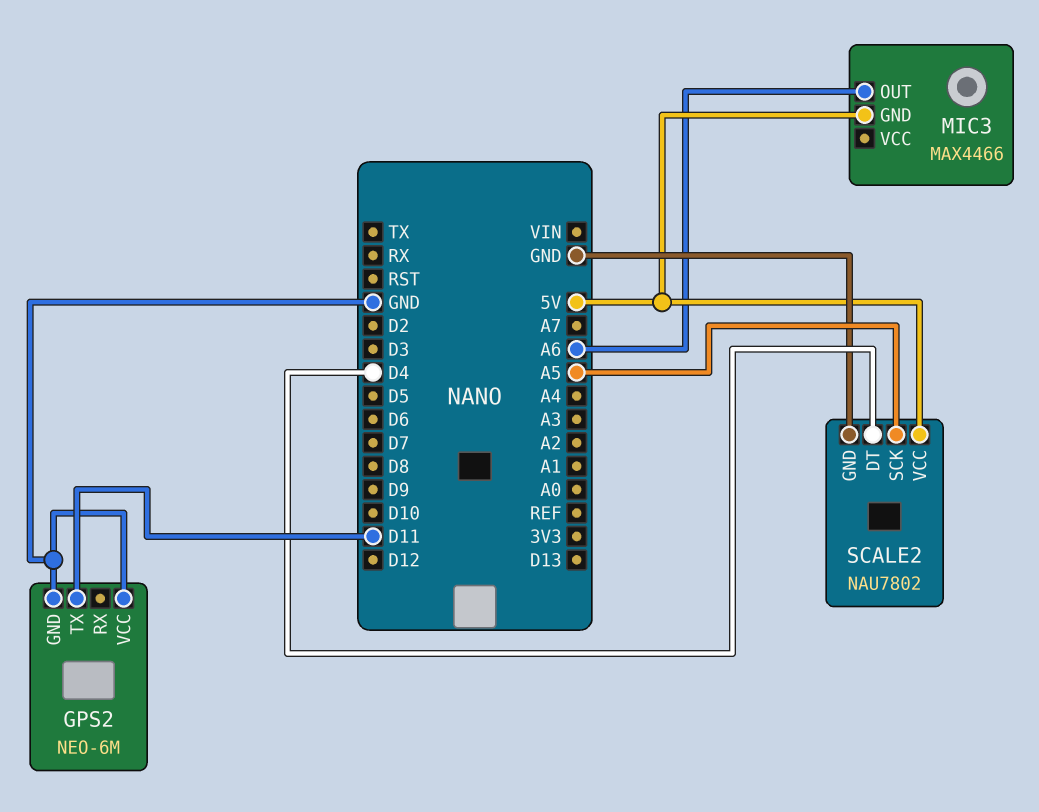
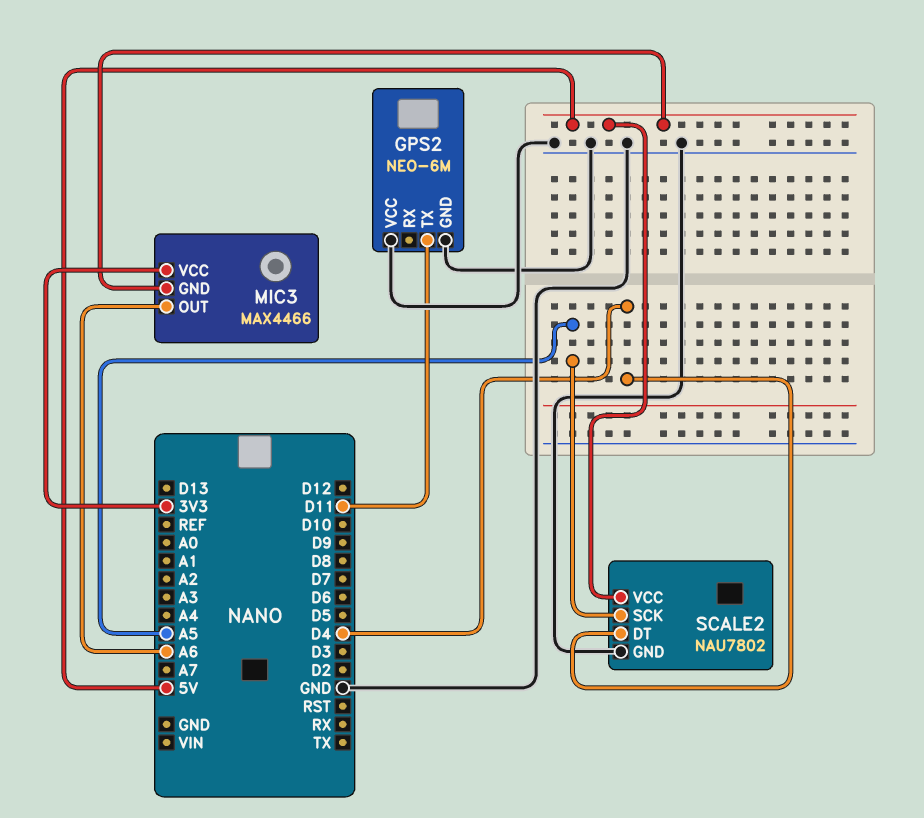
MIC3 pin VCC: none -> 3V3

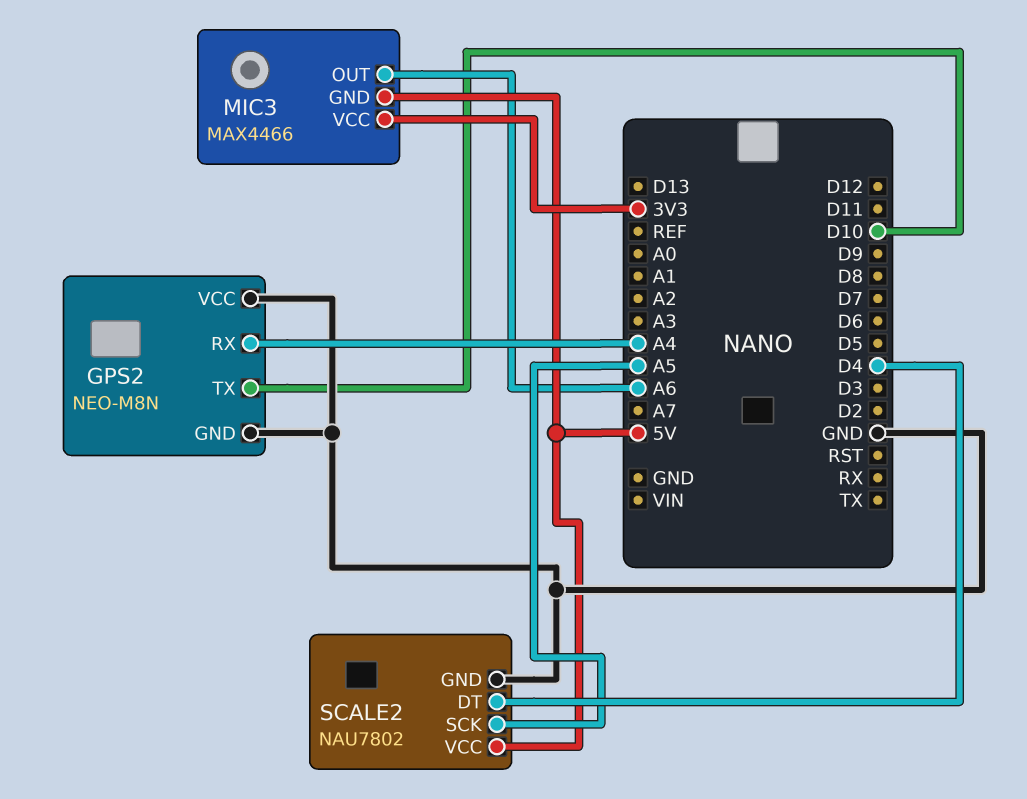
GPS2: NEO-6M -> NEO-M8N
GPS2 pin RX: none -> A4
GPS2 pin TX: D11 -> D10

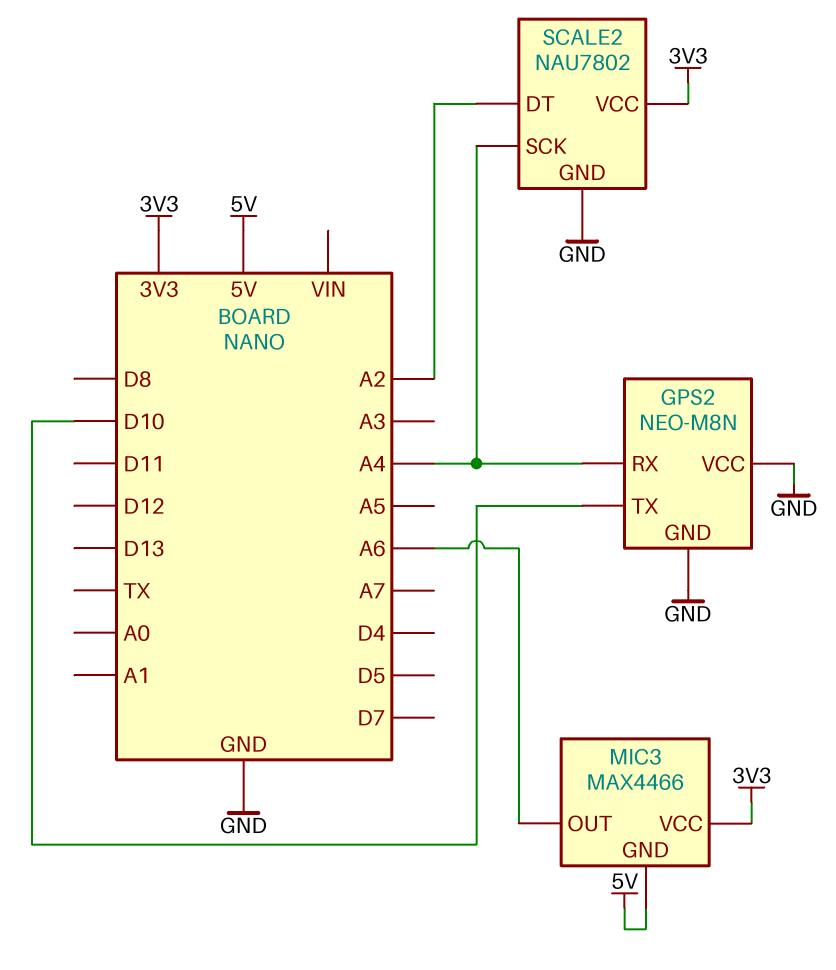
SCALE2 pin DT: D4 -> A2
SCALE2 pin SCK: A5 -> A4
SCALE2 pin VCC: 5V -> 3V3

